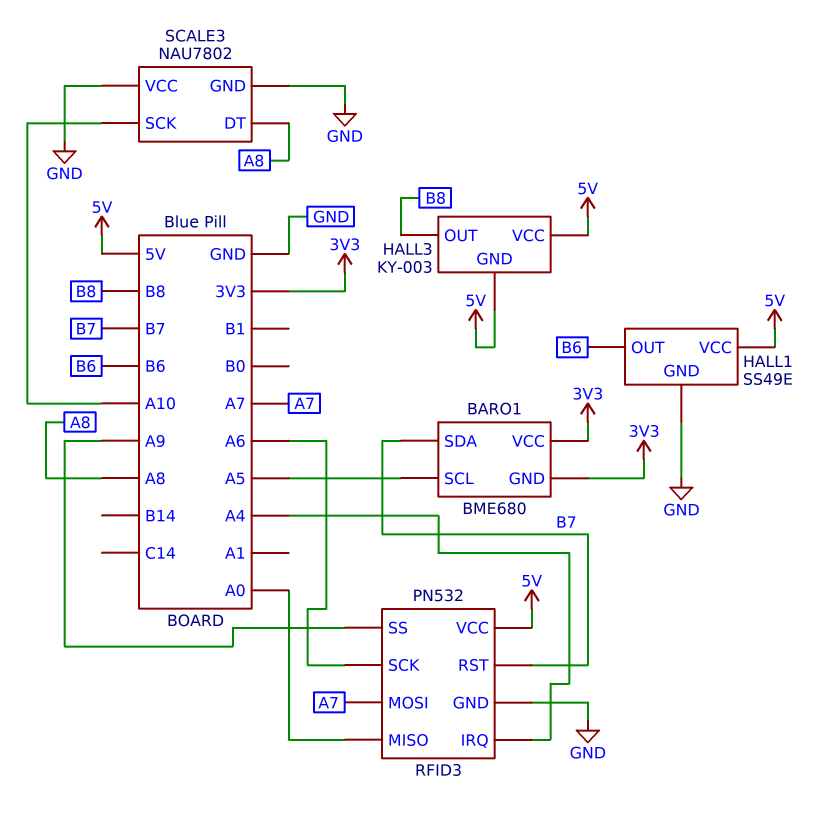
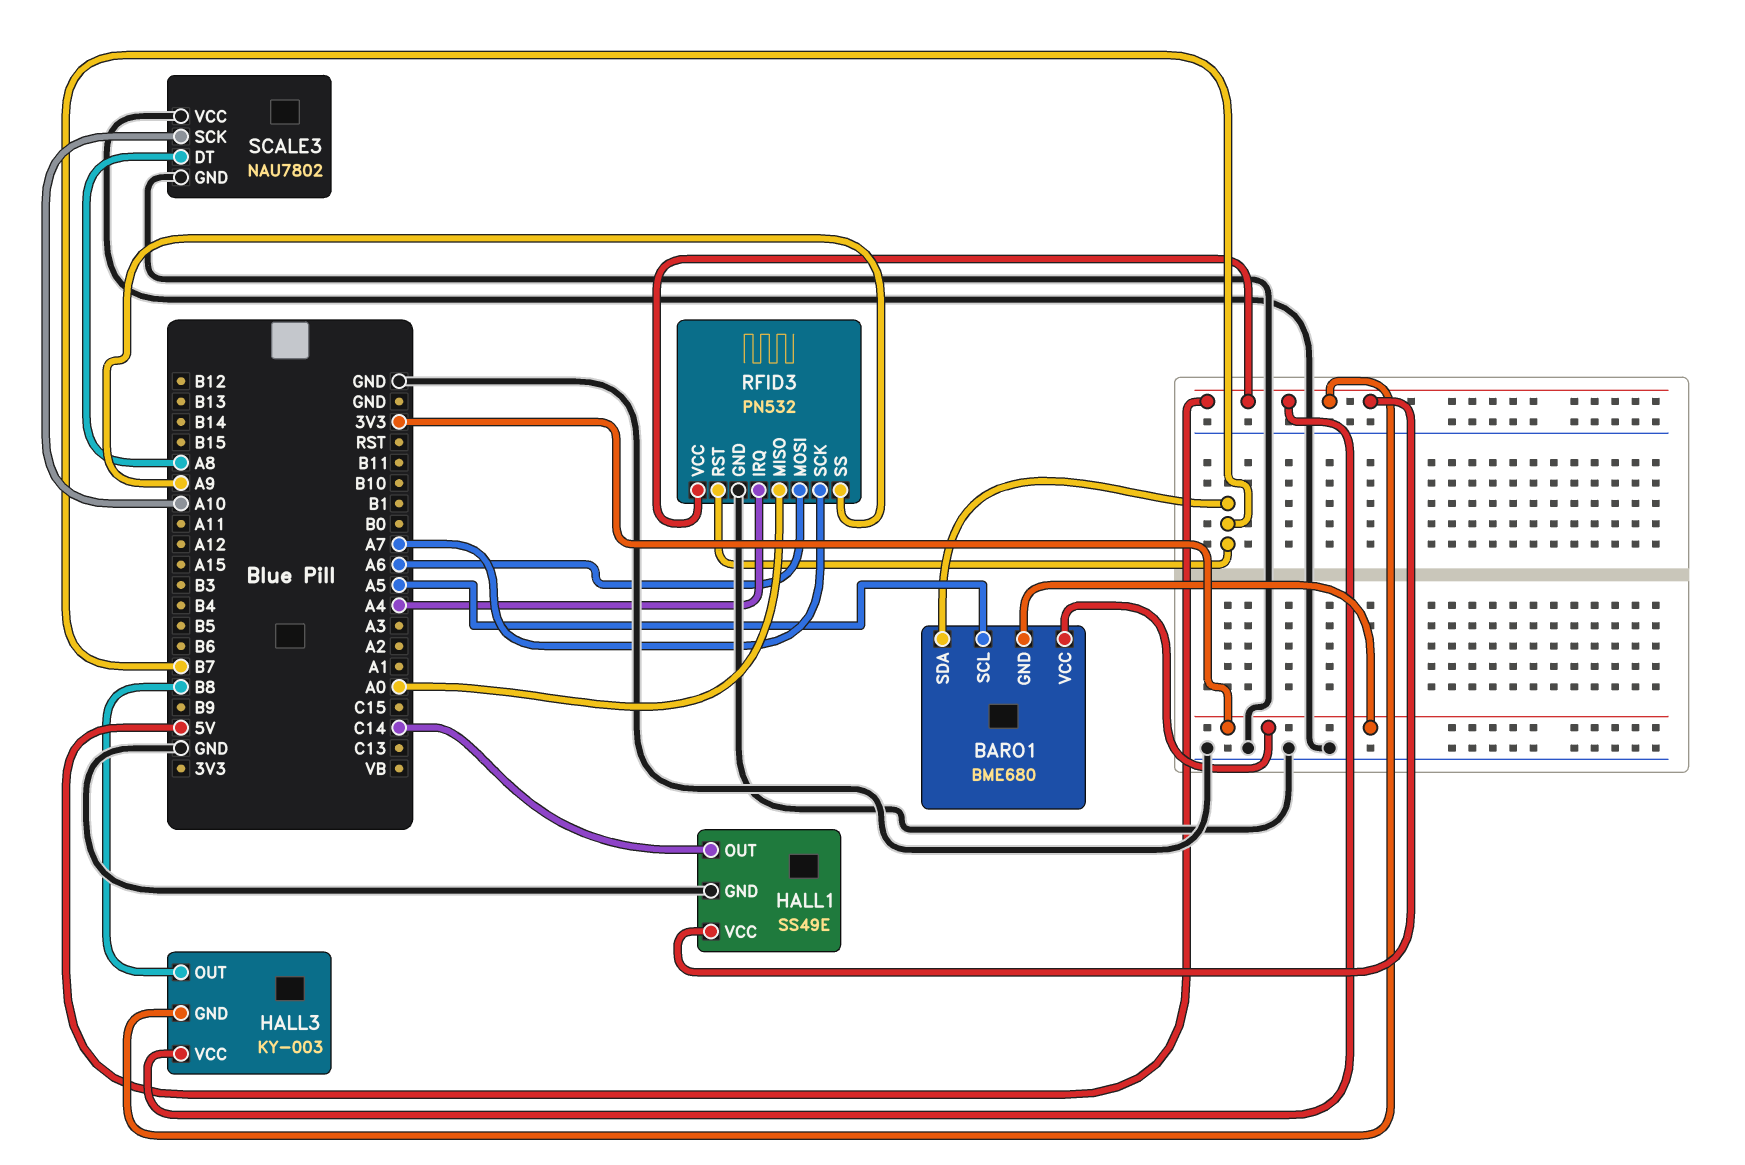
HALL1 pin OUT: B6 -> C14
RFID3 pin MOSI: A7 -> A6
RFID3 pin SCK: A6 -> A7

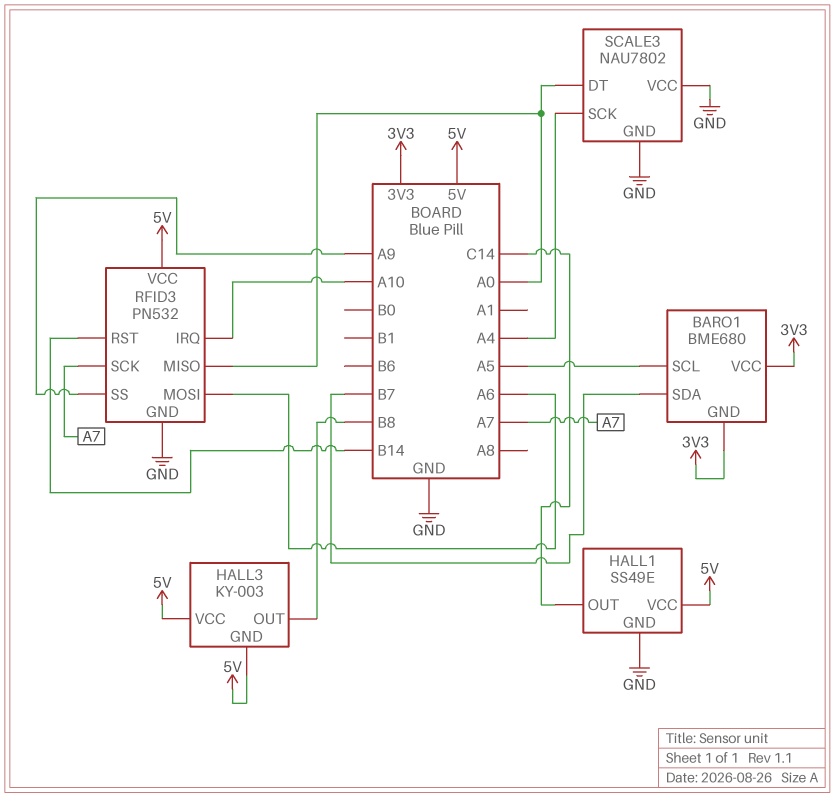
RFID3 pin IRQ: A4 -> A10
RFID3 pin RST: B7 -> B14
SCALE3 pin DT: A8 -> A0
SCALE3 pin SCK: A10 -> A4

